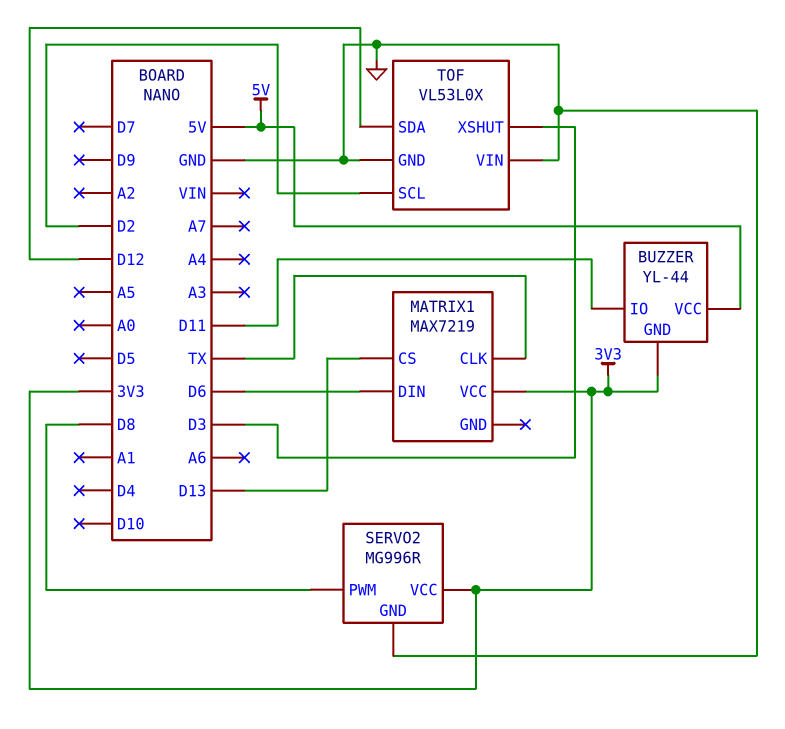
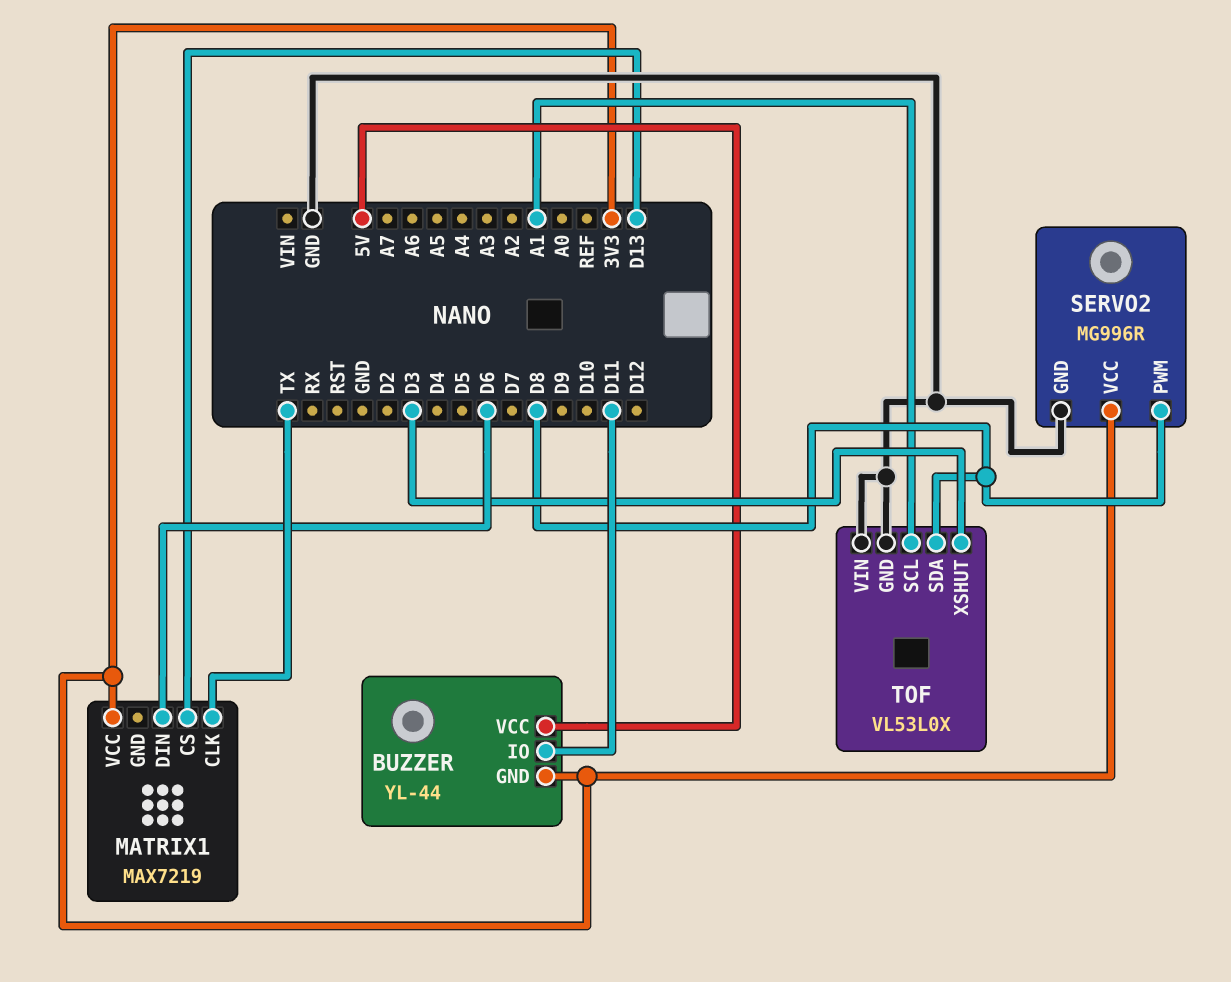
TOF pin SCL: D2 -> A1
TOF pin SDA: D12 -> D8

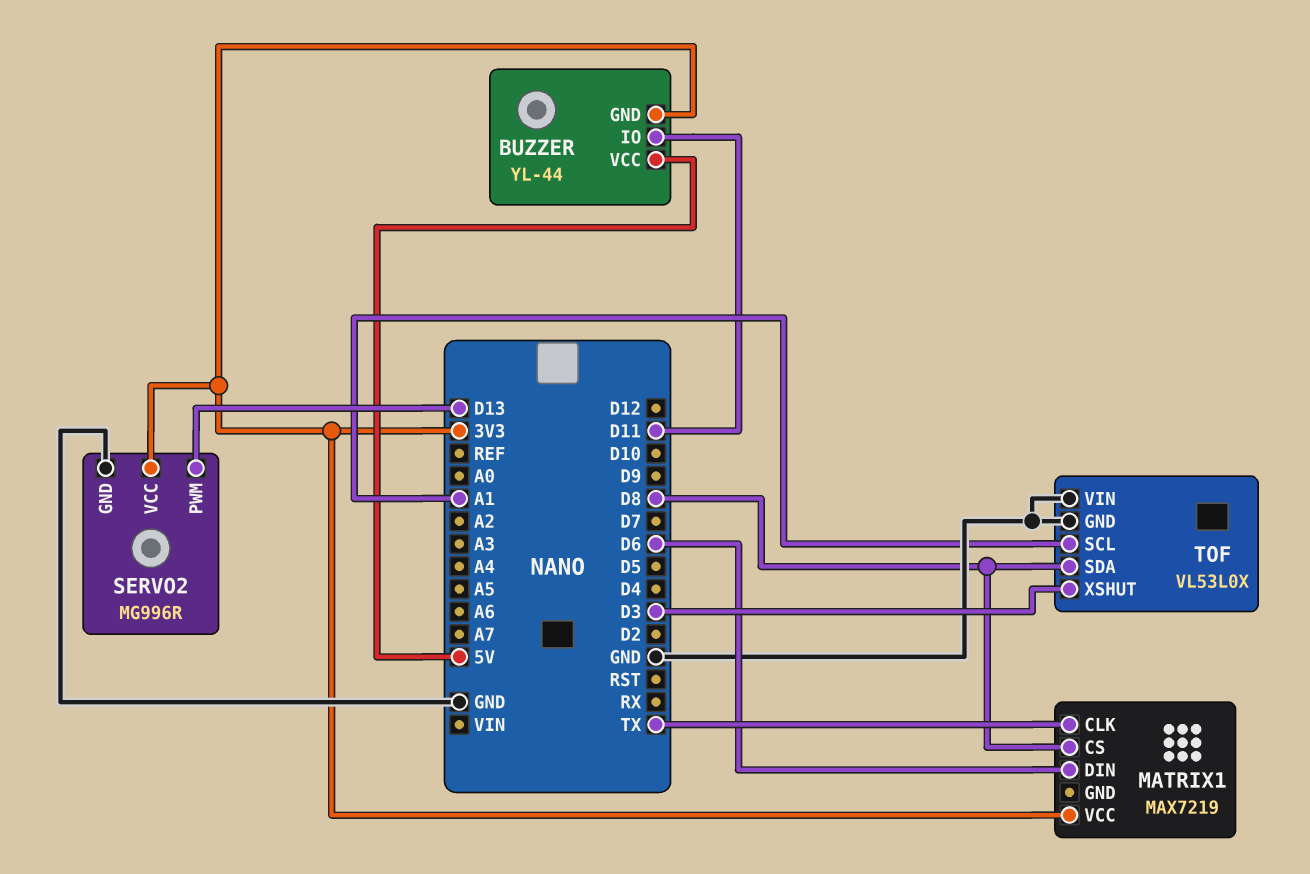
MATRIX1 pin CS: D13 -> D8
SERVO2 pin PWM: D8 -> D13

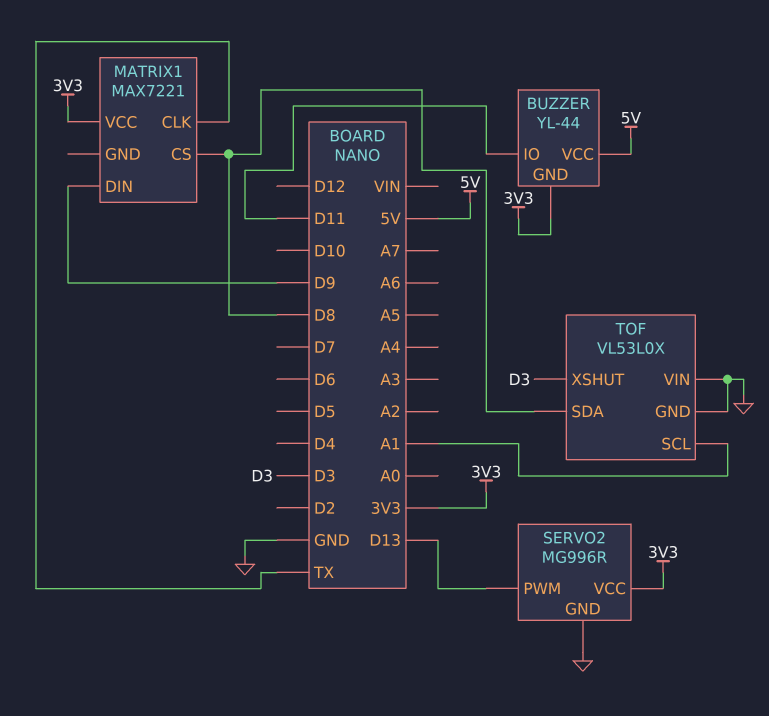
MATRIX1: MAX7219 -> MAX7221
MATRIX1 pin DIN: D6 -> D9

